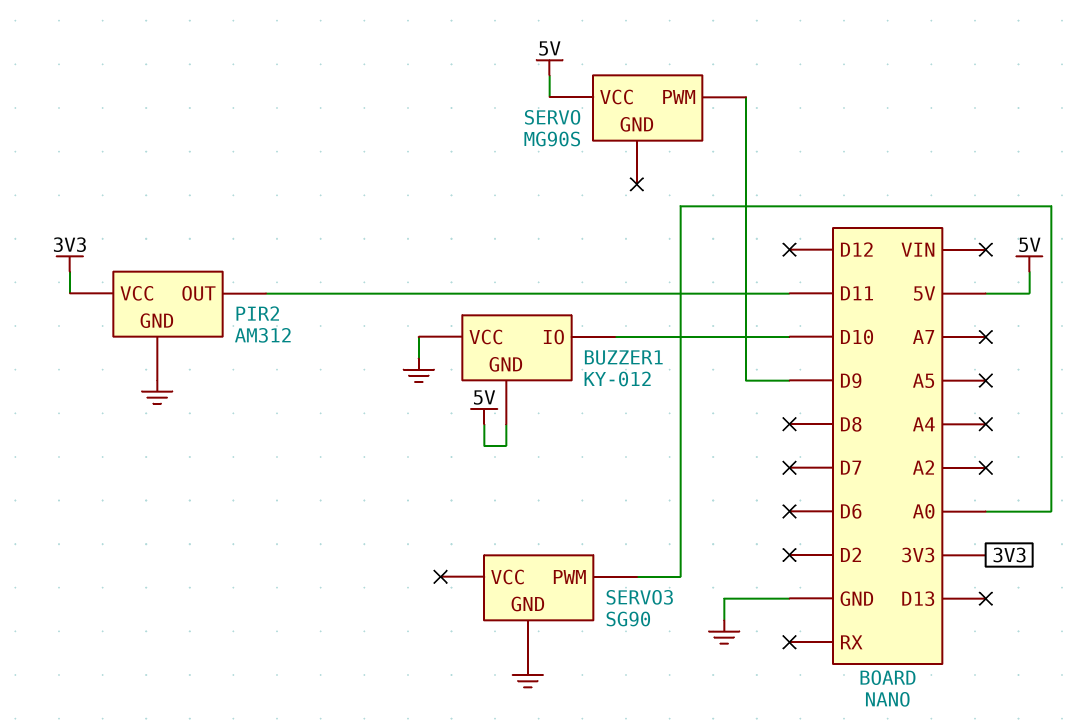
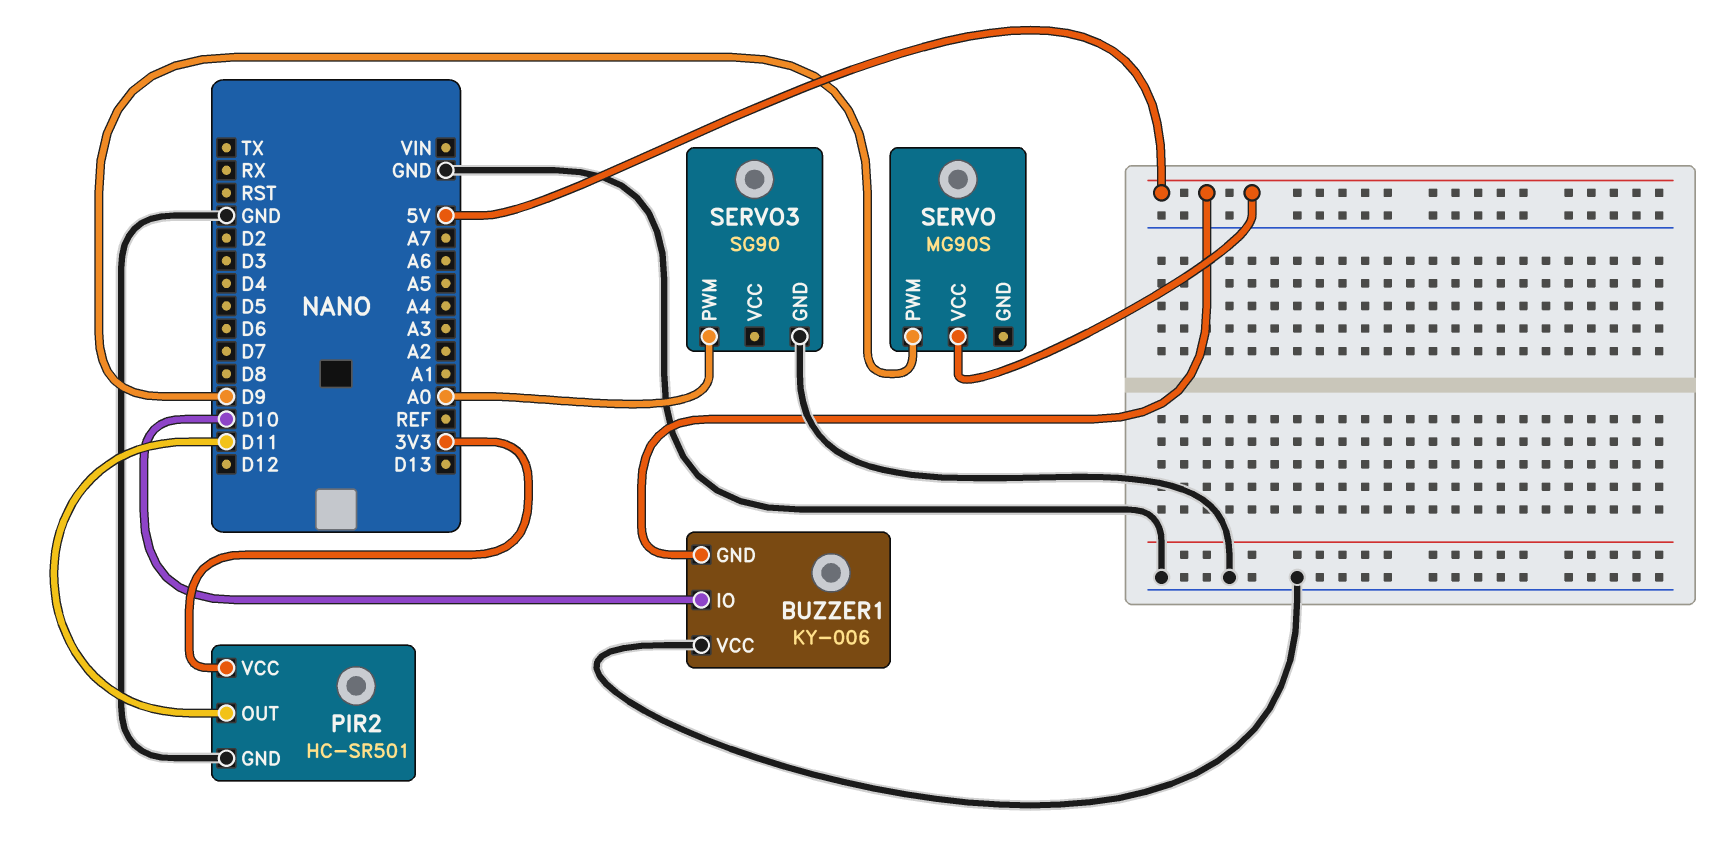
BUZZER1: KY-012 -> KY-006
PIR2: AM312 -> HC-SR501

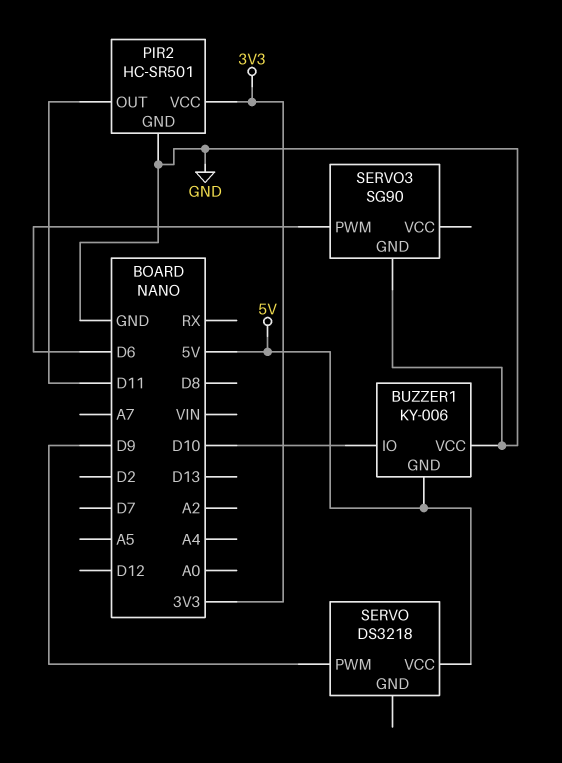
SERVO: MG90S -> DS3218
SERVO3 pin PWM: A0 -> D6

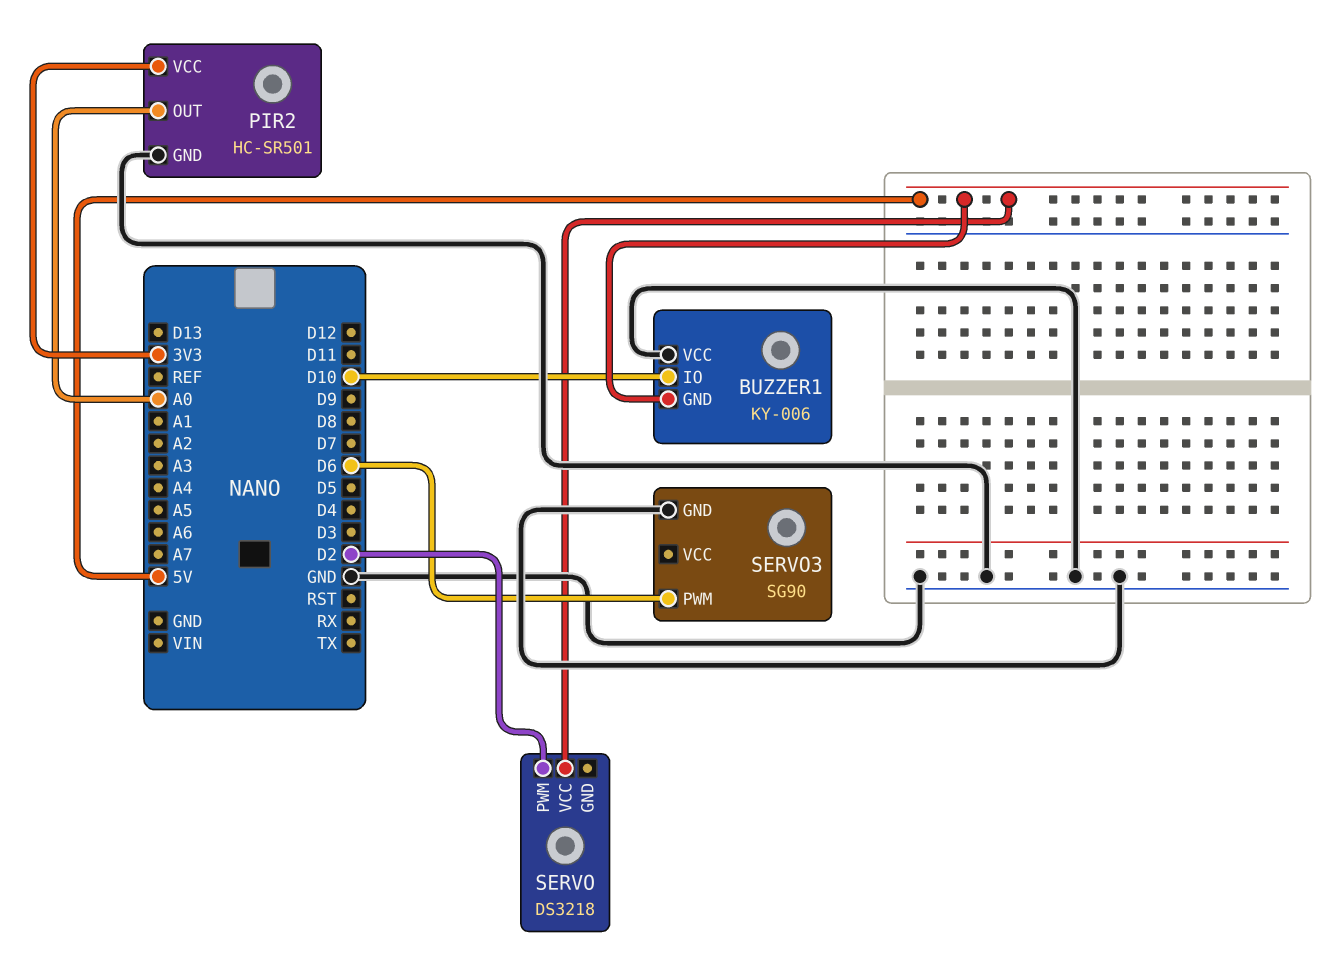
PIR2 pin OUT: D11 -> A0
SERVO pin PWM: D9 -> D2

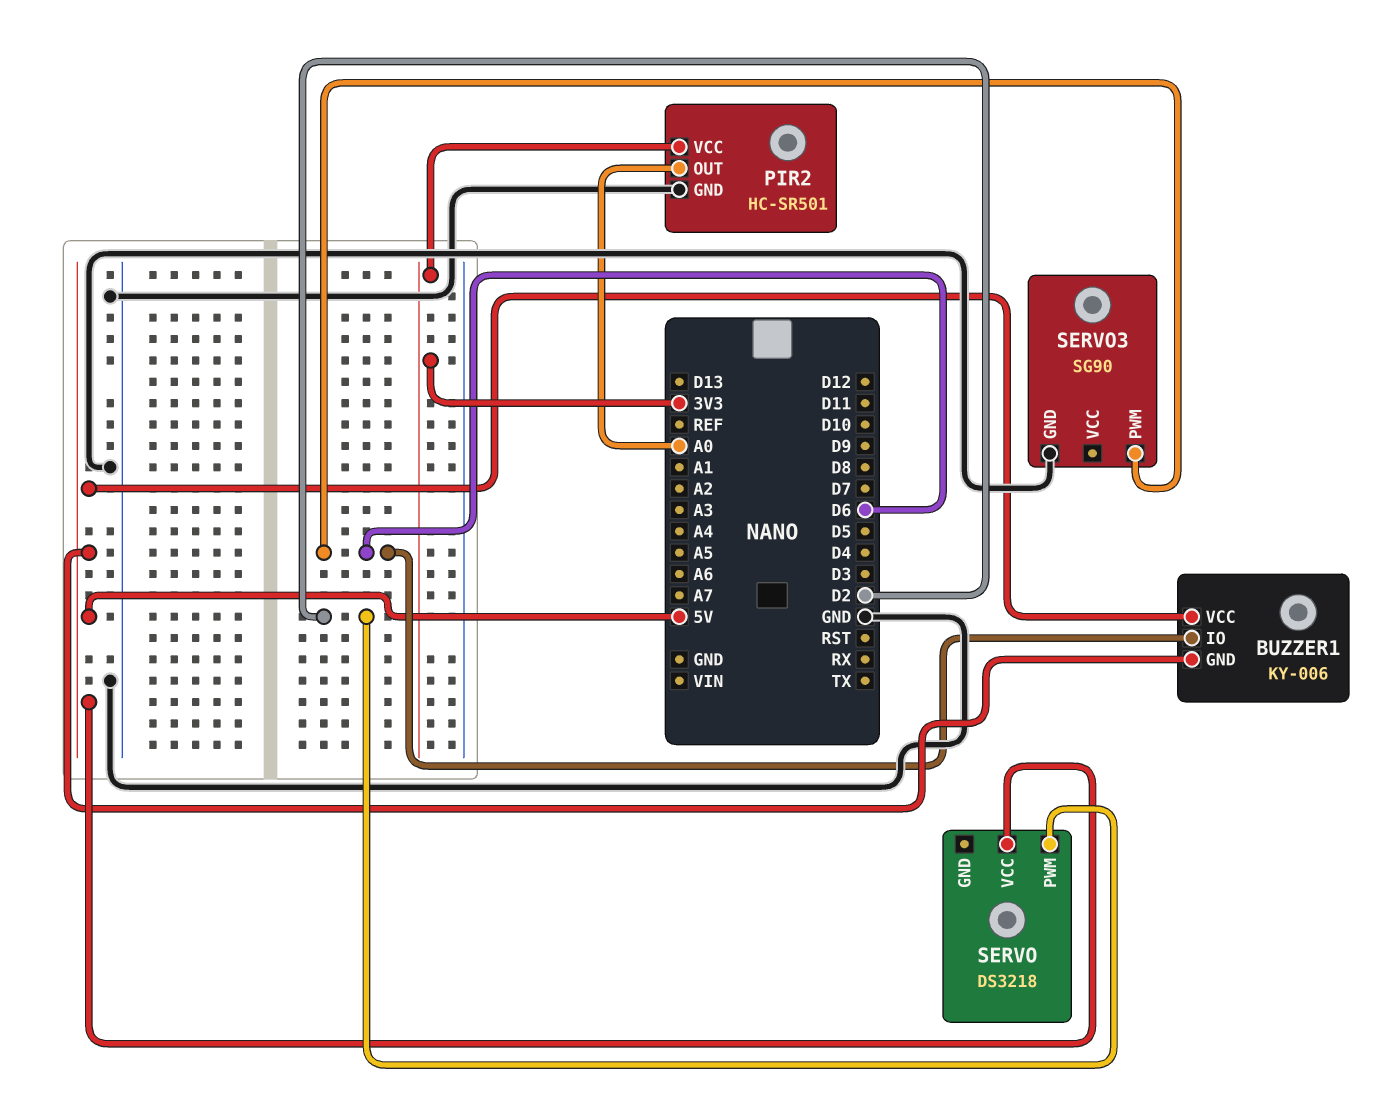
BUZZER1 pin IO: D10 -> D6
BUZZER1 pin VCC: GND -> 5V

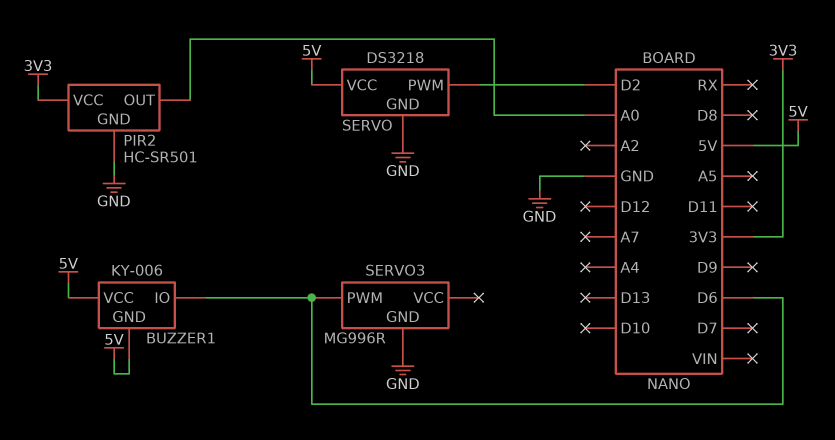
SERVO pin GND: none -> GND
SERVO3: SG90 -> MG996R

